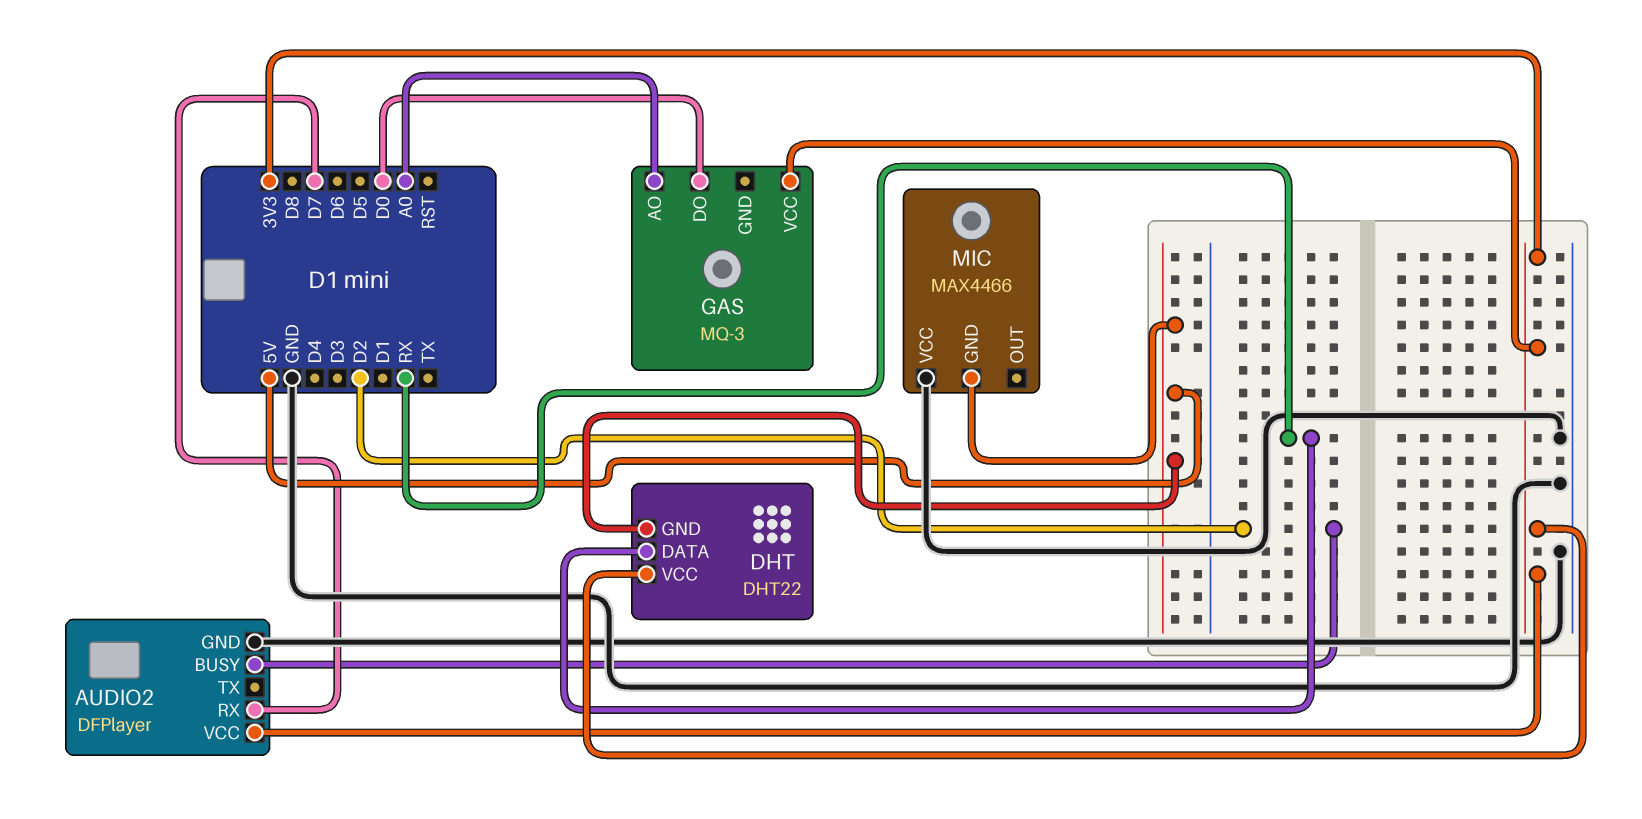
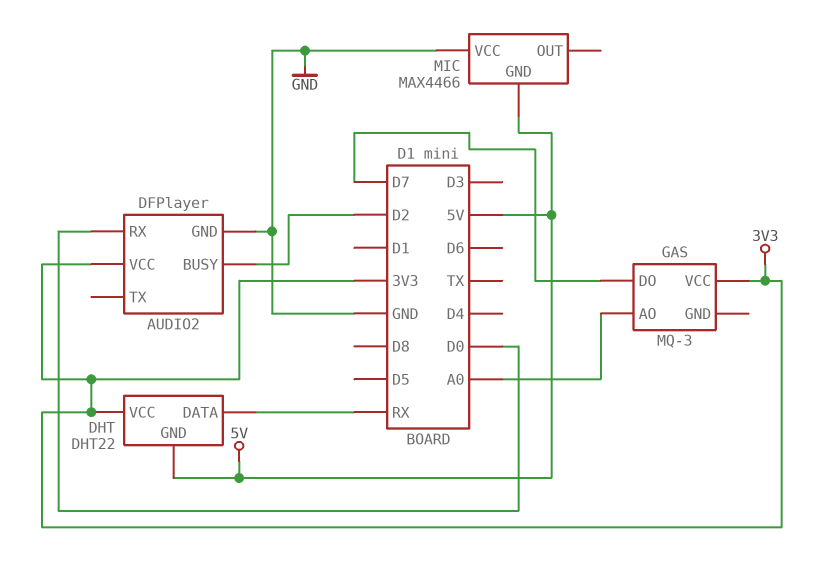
AUDIO2 pin RX: D7 -> D0
GAS pin DO: D0 -> D7

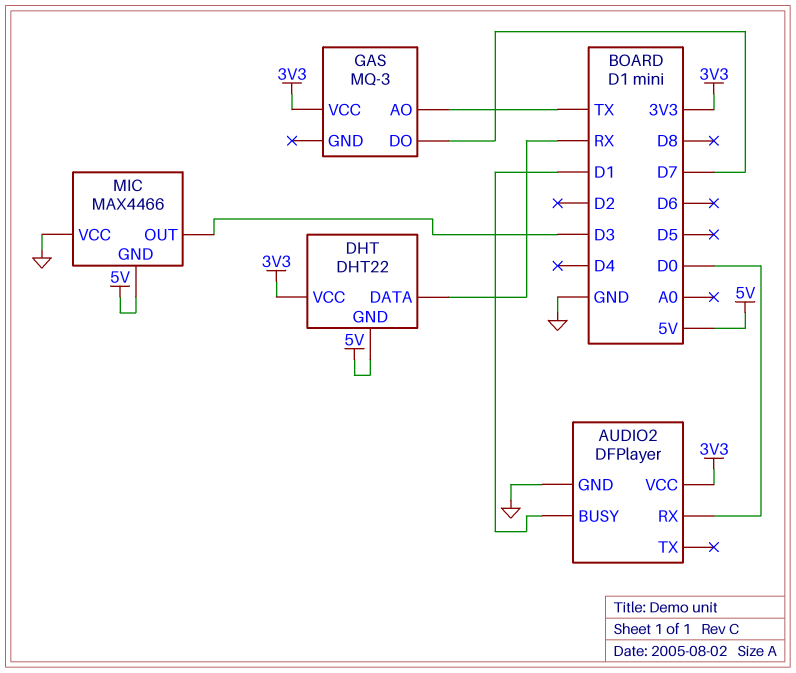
AUDIO2 pin BUSY: D2 -> D1
GAS pin AO: A0 -> TX
MIC pin OUT: none -> D3

